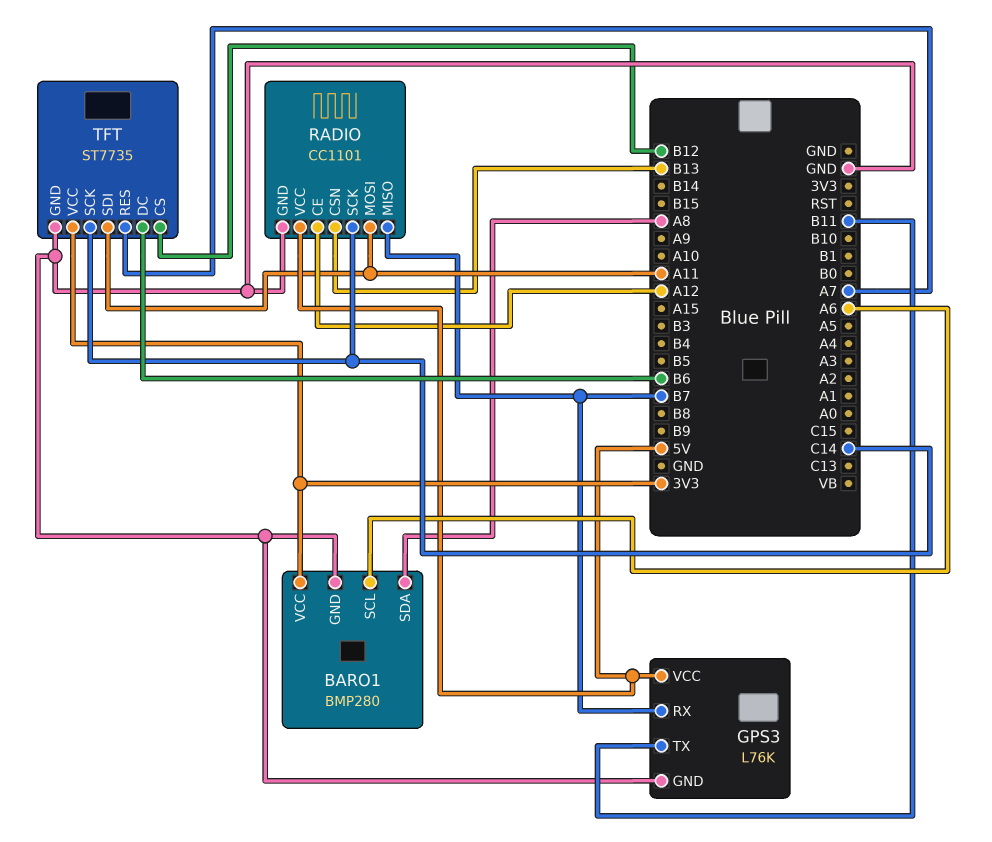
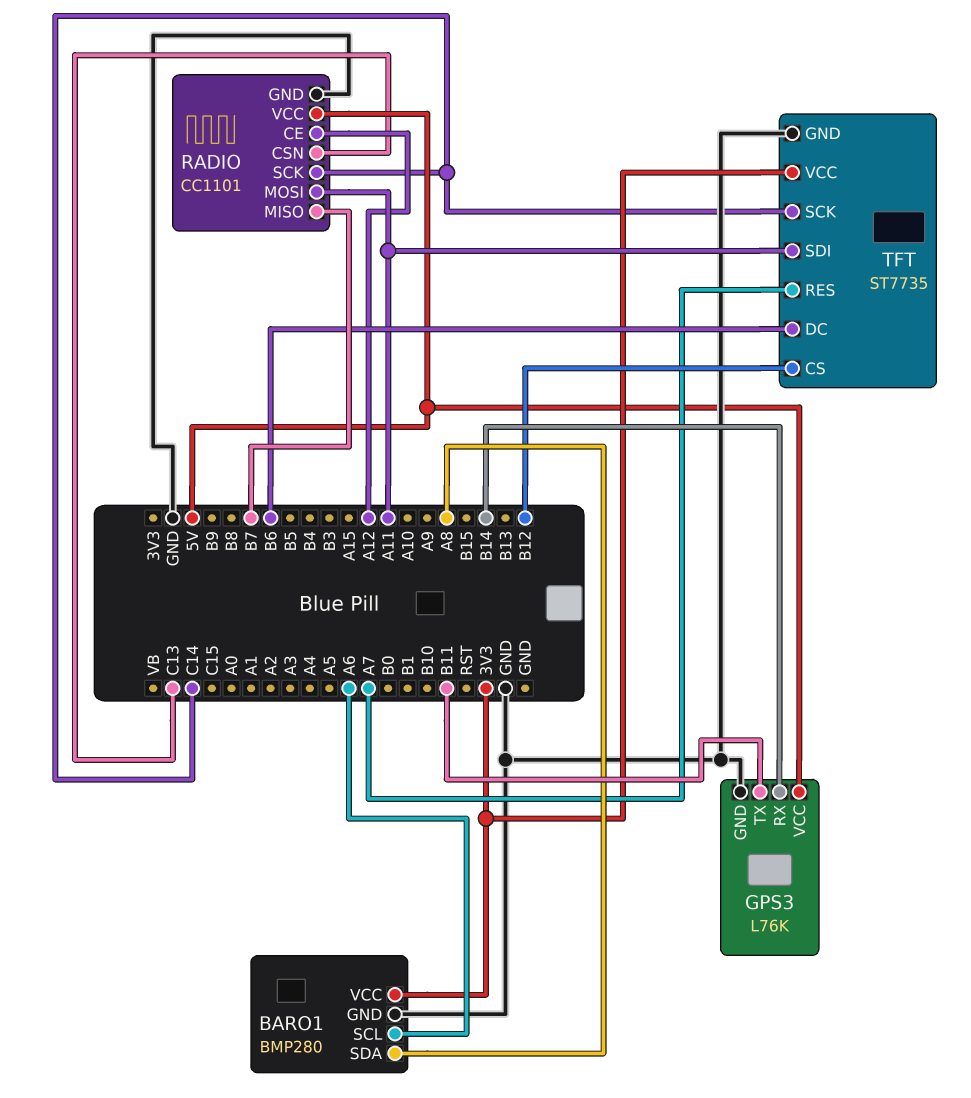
GPS3 pin RX: B7 -> B14
RADIO pin CSN: B13 -> C13

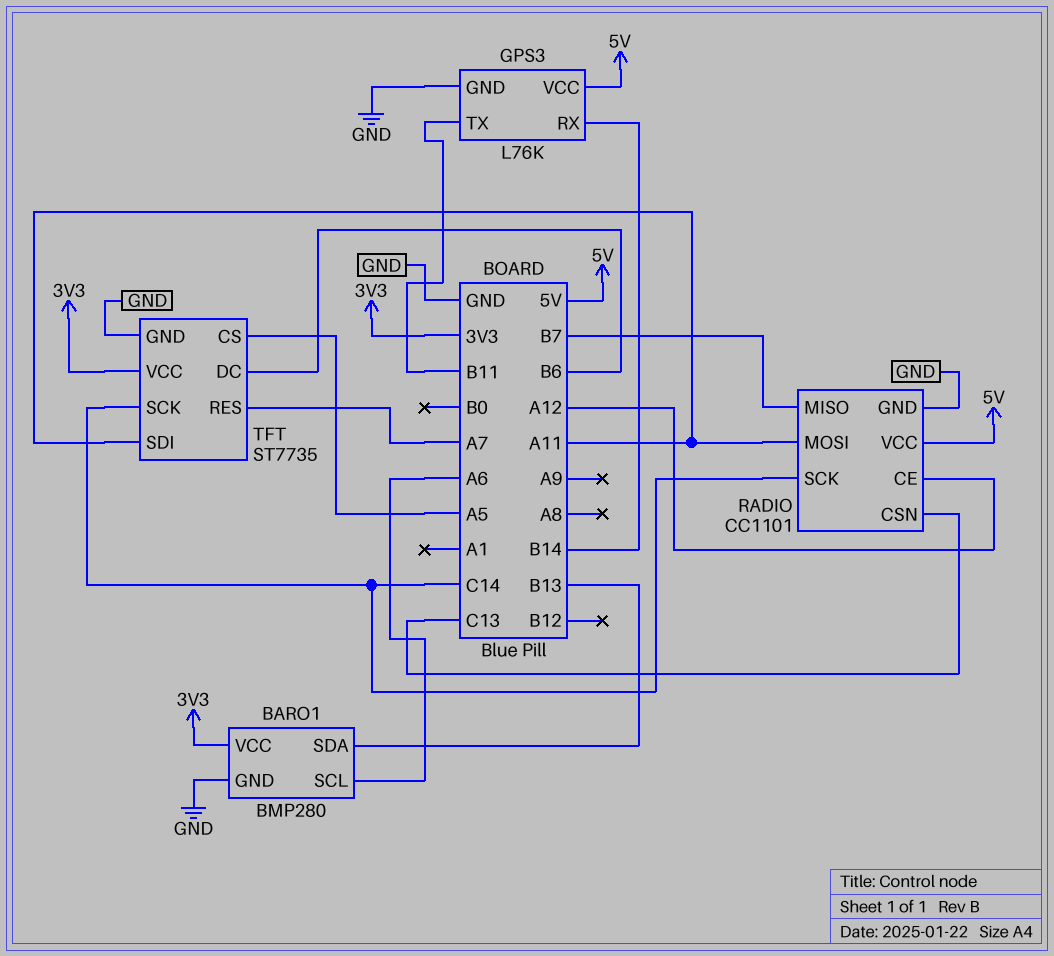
BARO1 pin SDA: A8 -> B13
TFT pin CS: B12 -> A5

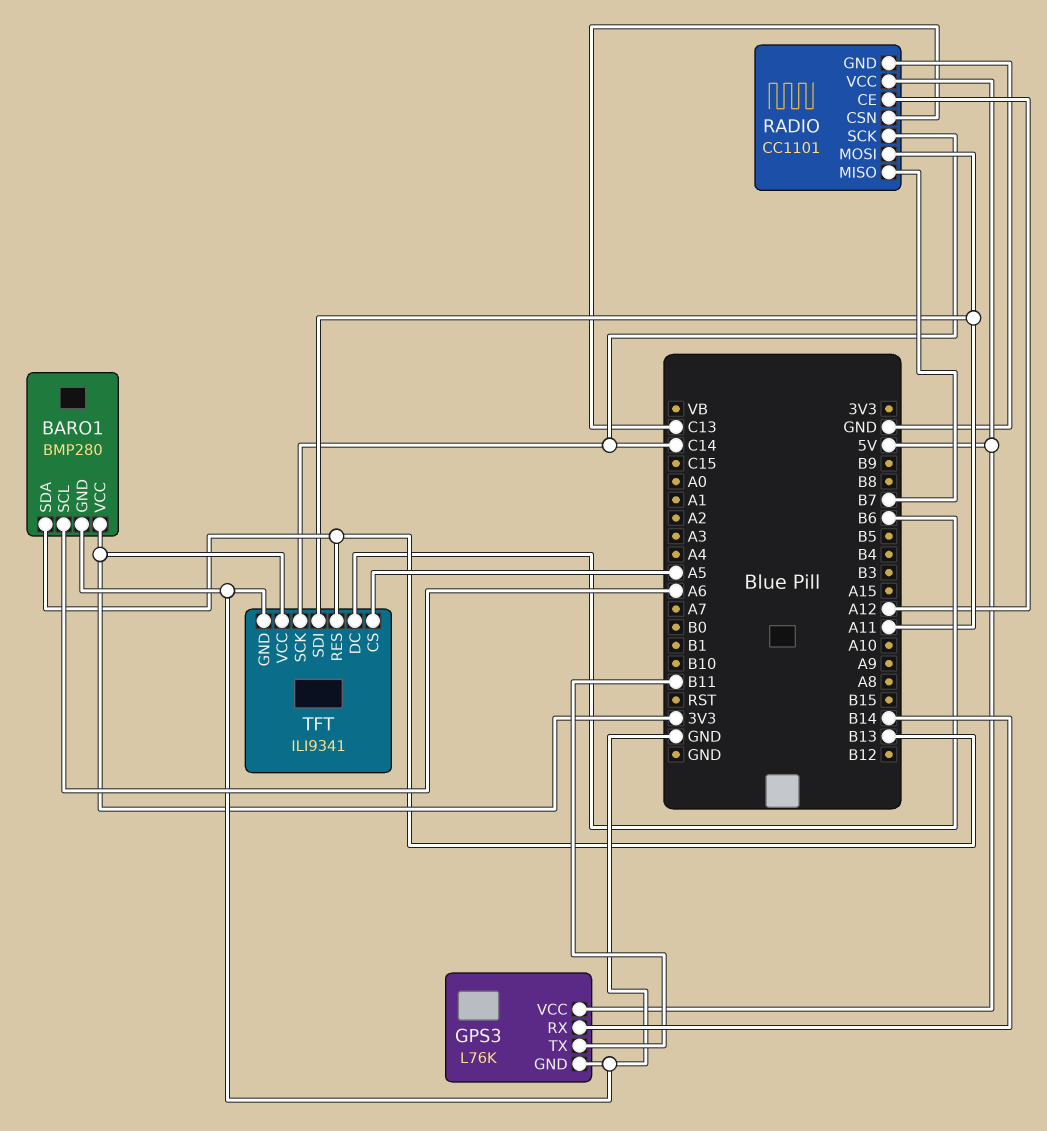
TFT: ST7735 -> ILI9341
TFT pin RES: A7 -> B13

